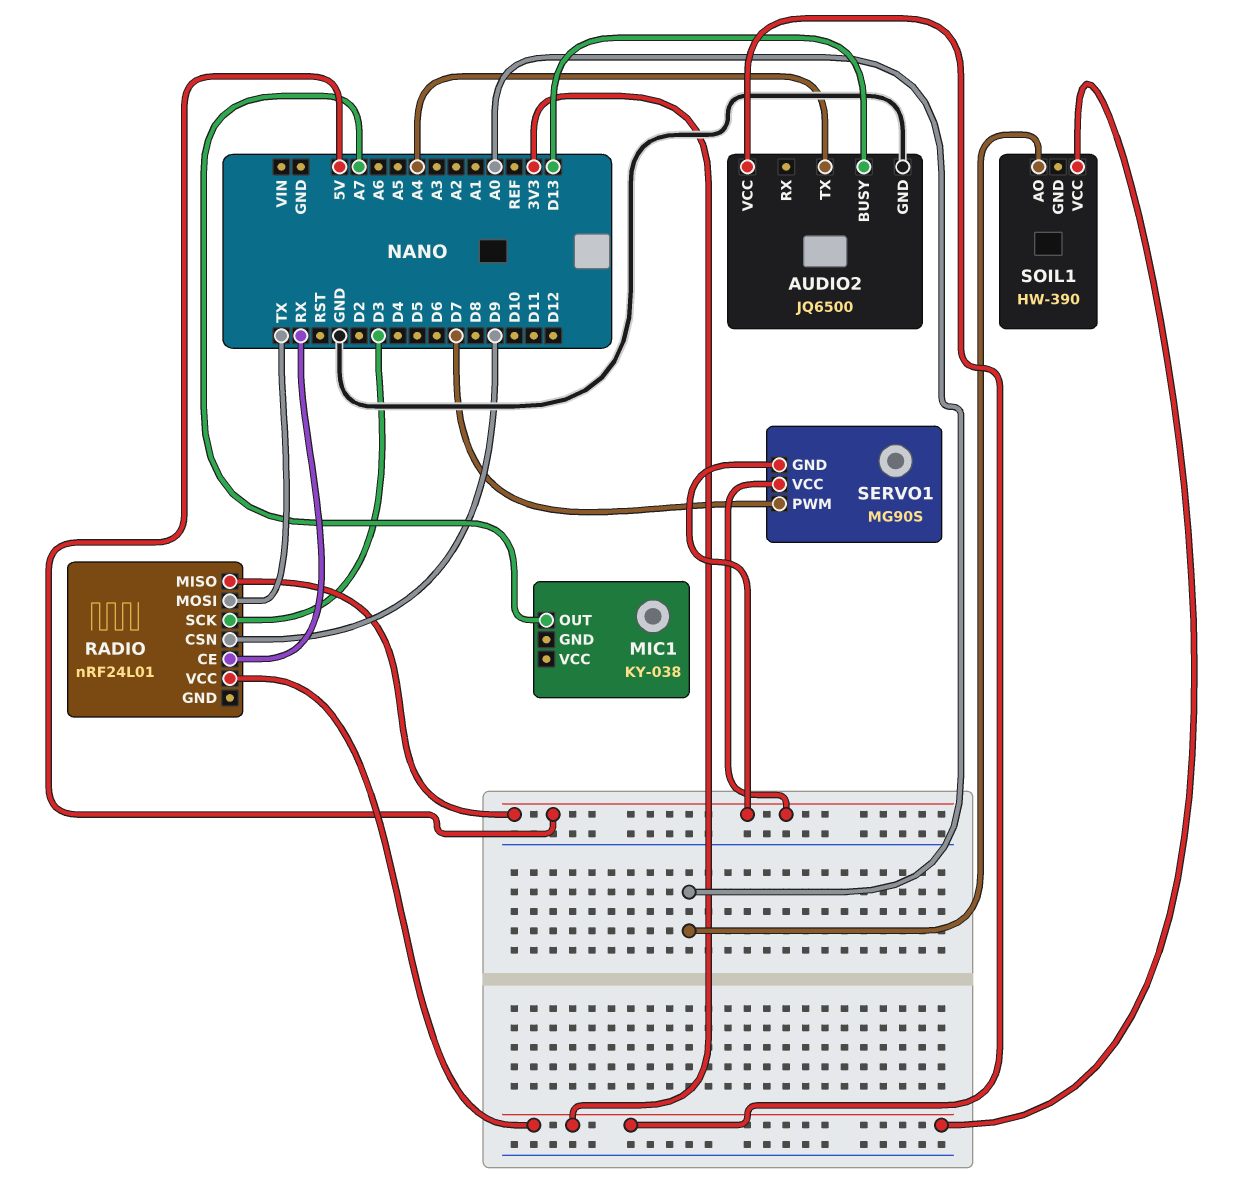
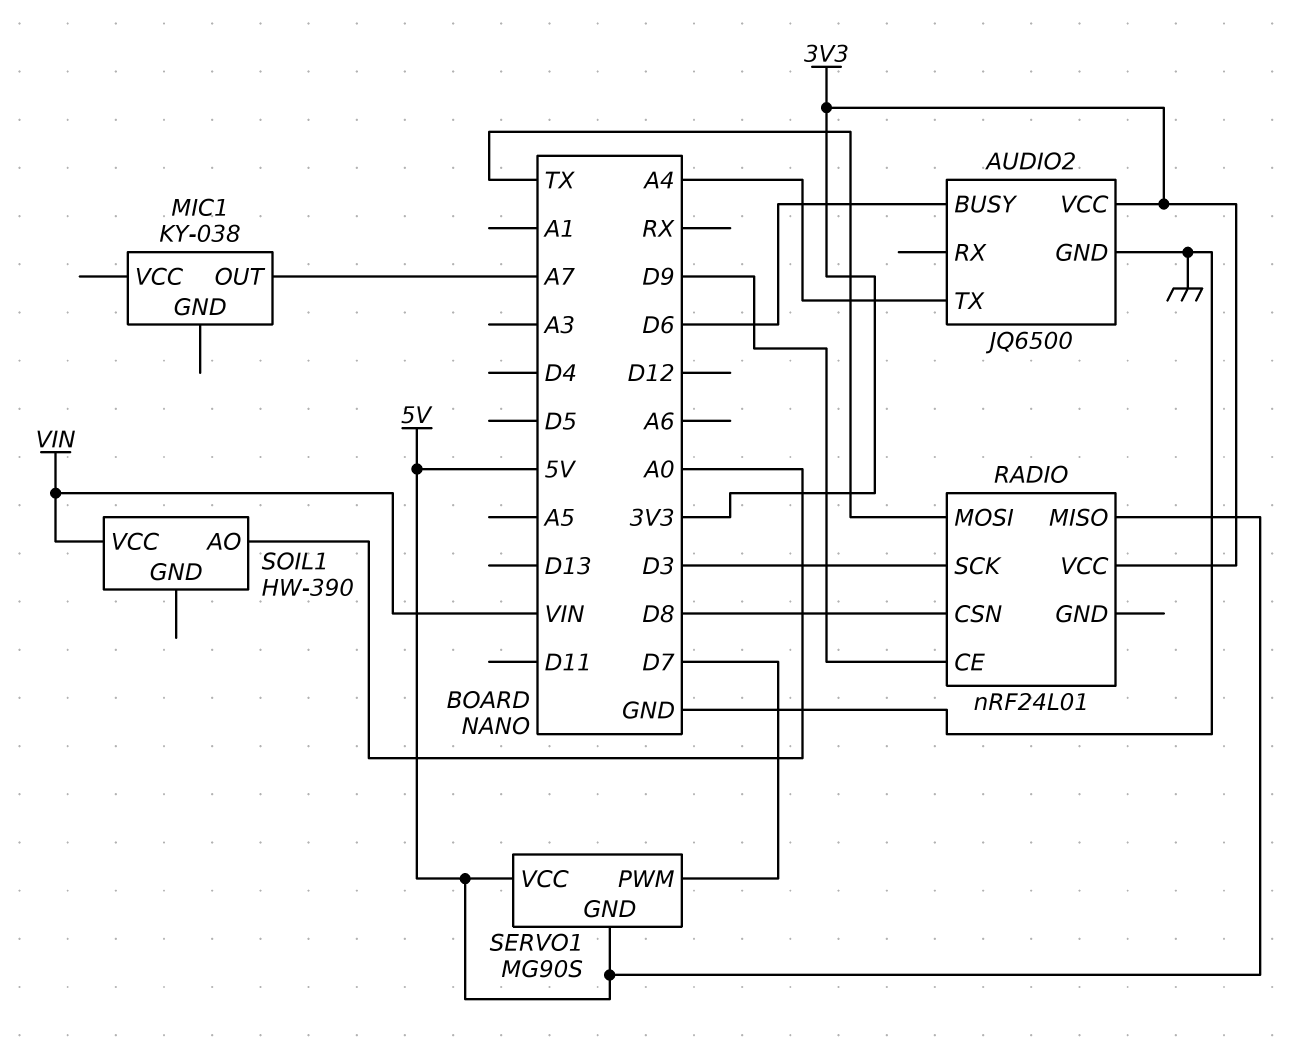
AUDIO2 pin BUSY: D13 -> D6
RADIO pin CE: RX -> D9
RADIO pin CSN: D9 -> D8
SOIL1 pin VCC: 3V3 -> VIN

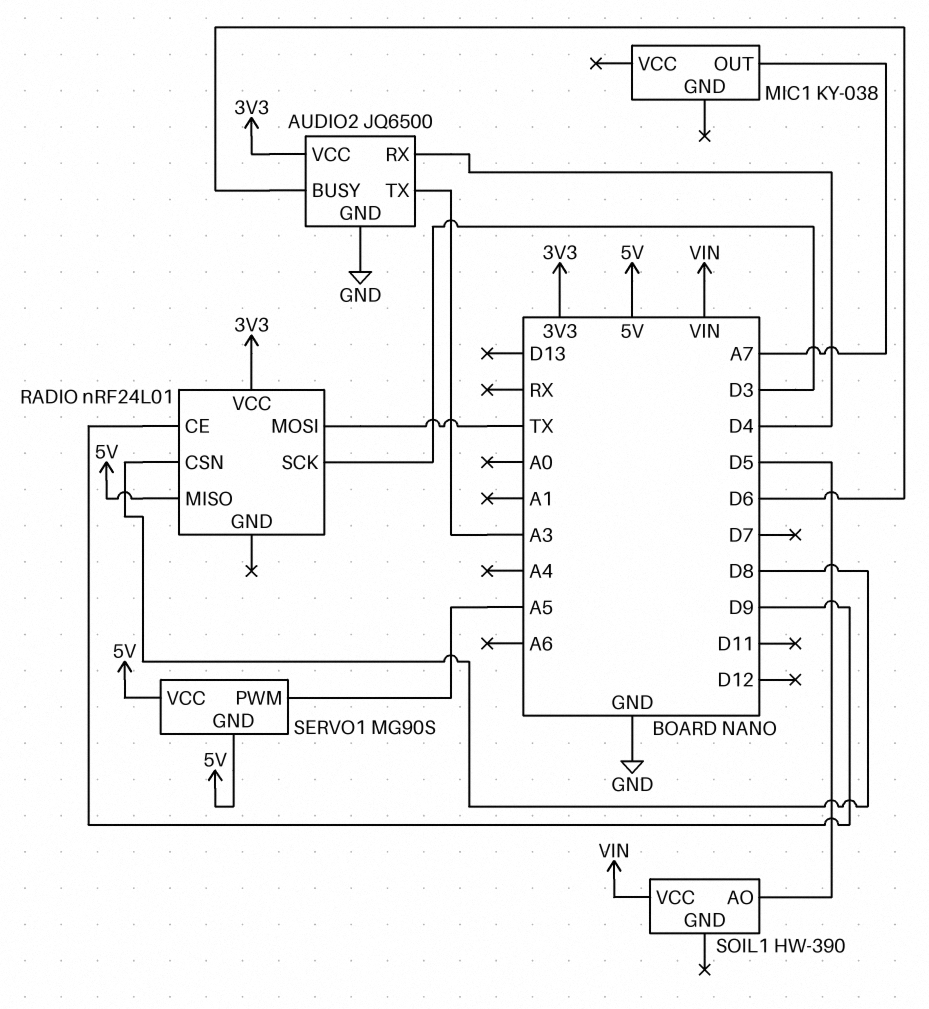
AUDIO2 pin RX: none -> D4
AUDIO2 pin TX: A4 -> A3
SERVO1 pin PWM: D7 -> A5
SOIL1 pin AO: A0 -> D5

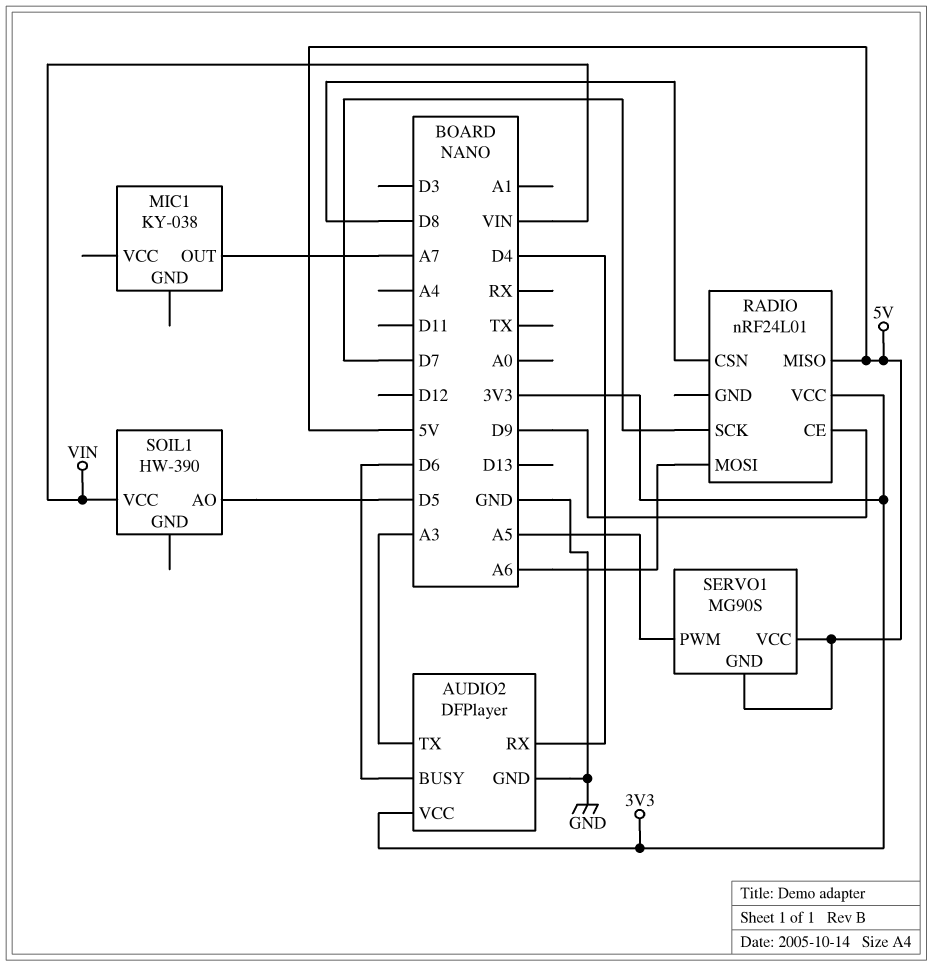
AUDIO2: JQ6500 -> DFPlayer
RADIO pin MOSI: TX -> A6
RADIO pin SCK: D3 -> D7

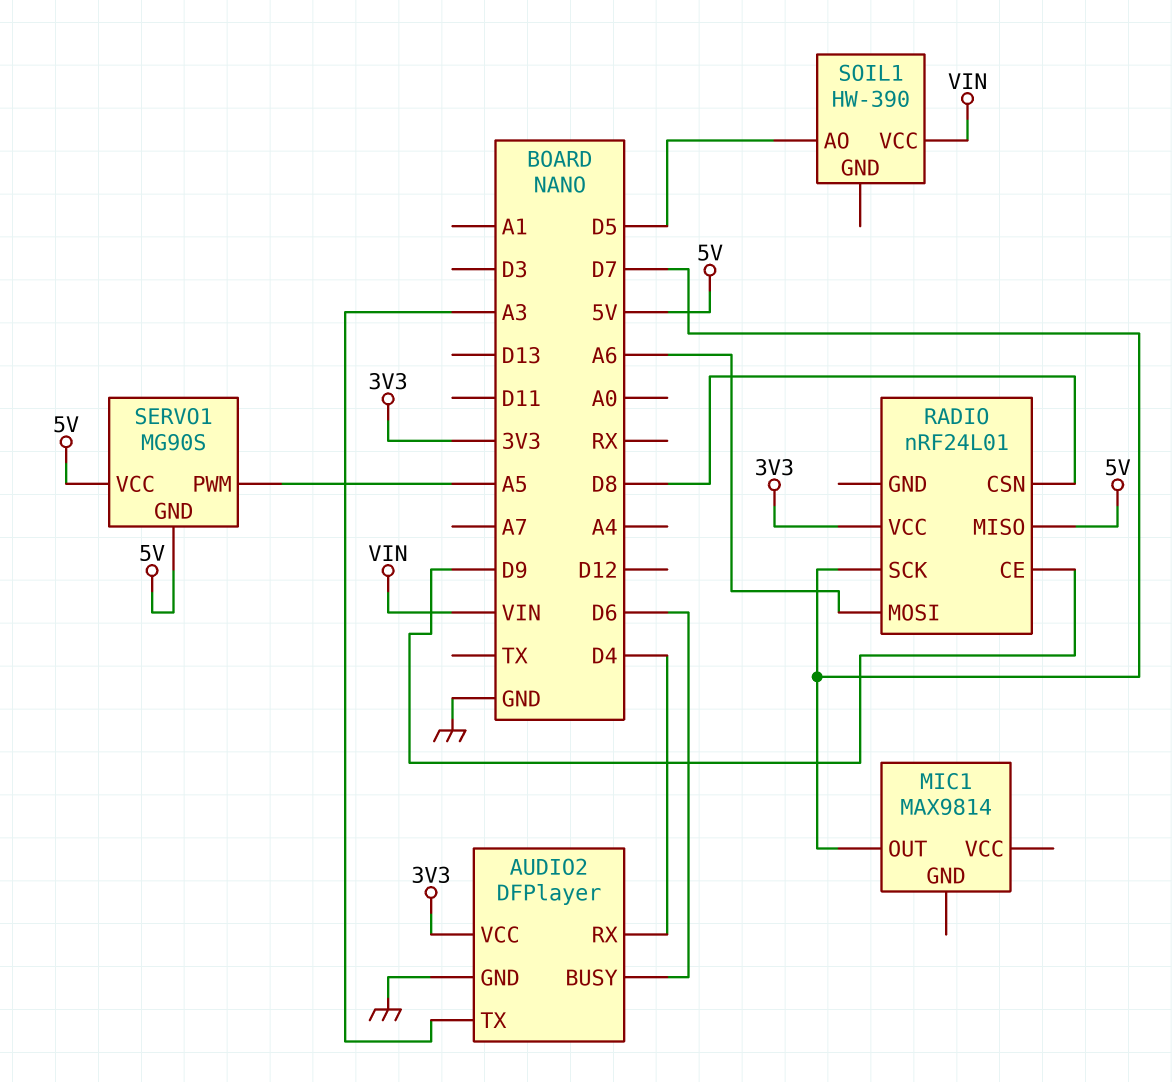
MIC1: KY-038 -> MAX9814
MIC1 pin OUT: A7 -> D7

